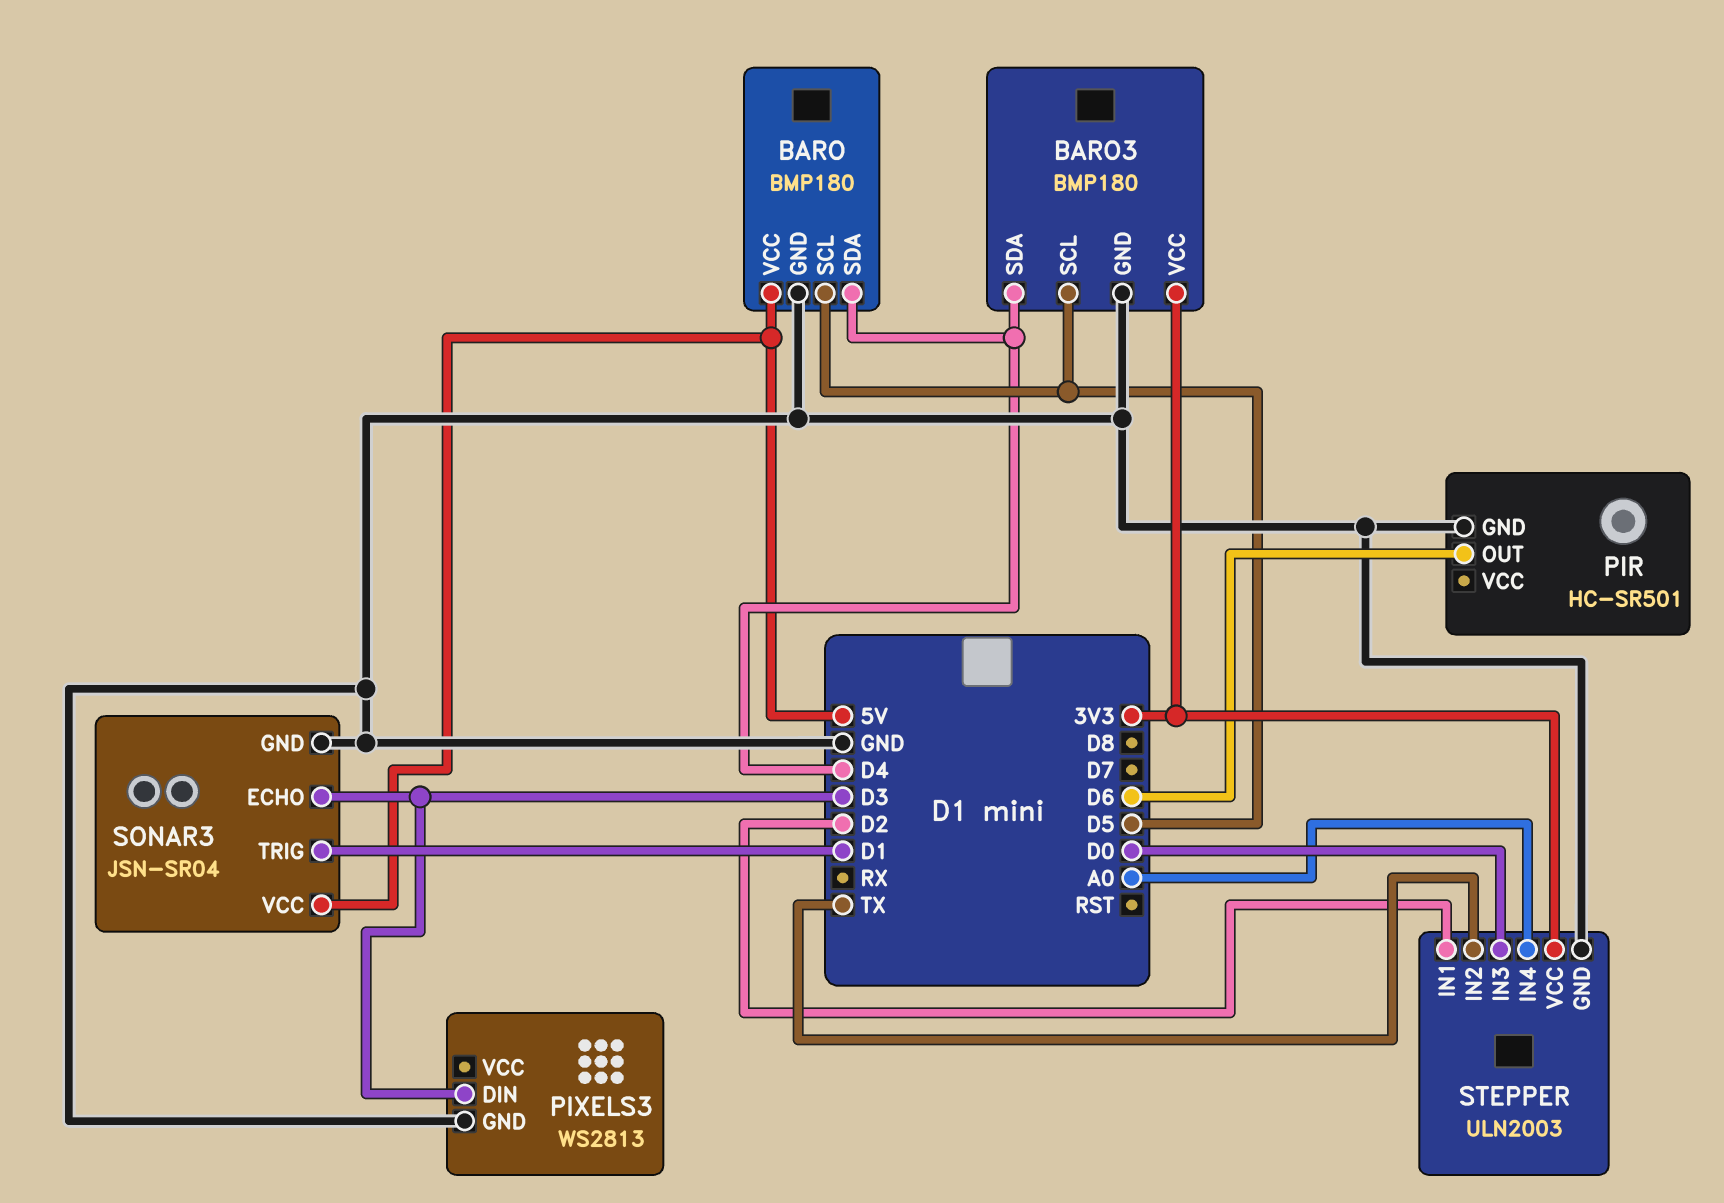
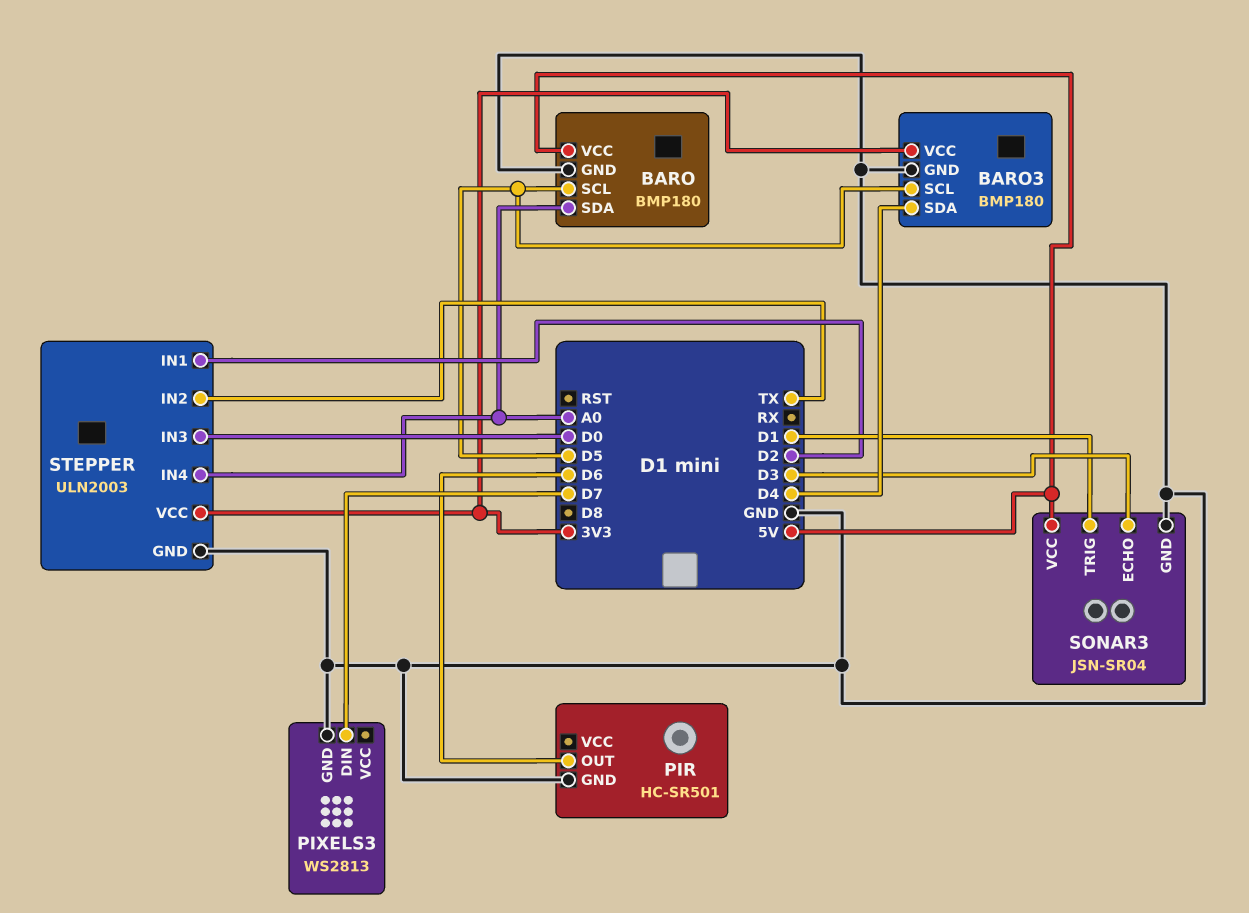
BARO pin SDA: D4 -> A0
PIXELS3 pin DIN: D3 -> D7

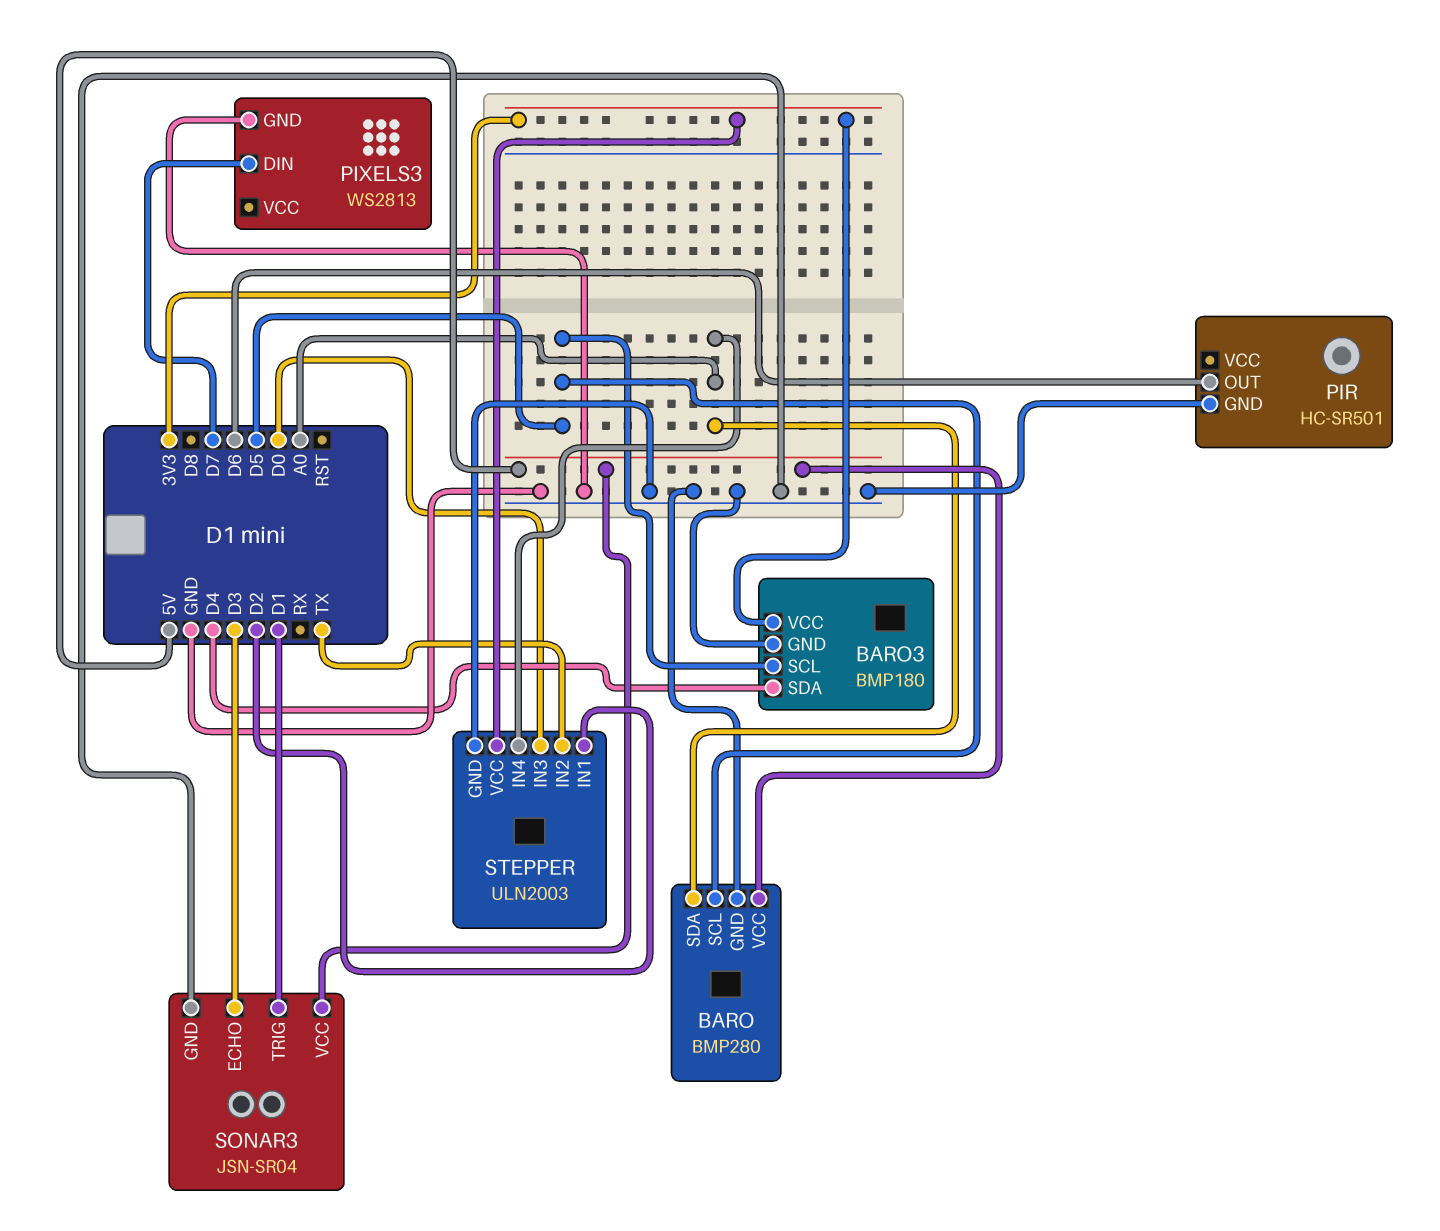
BARO: BMP180 -> BMP280

